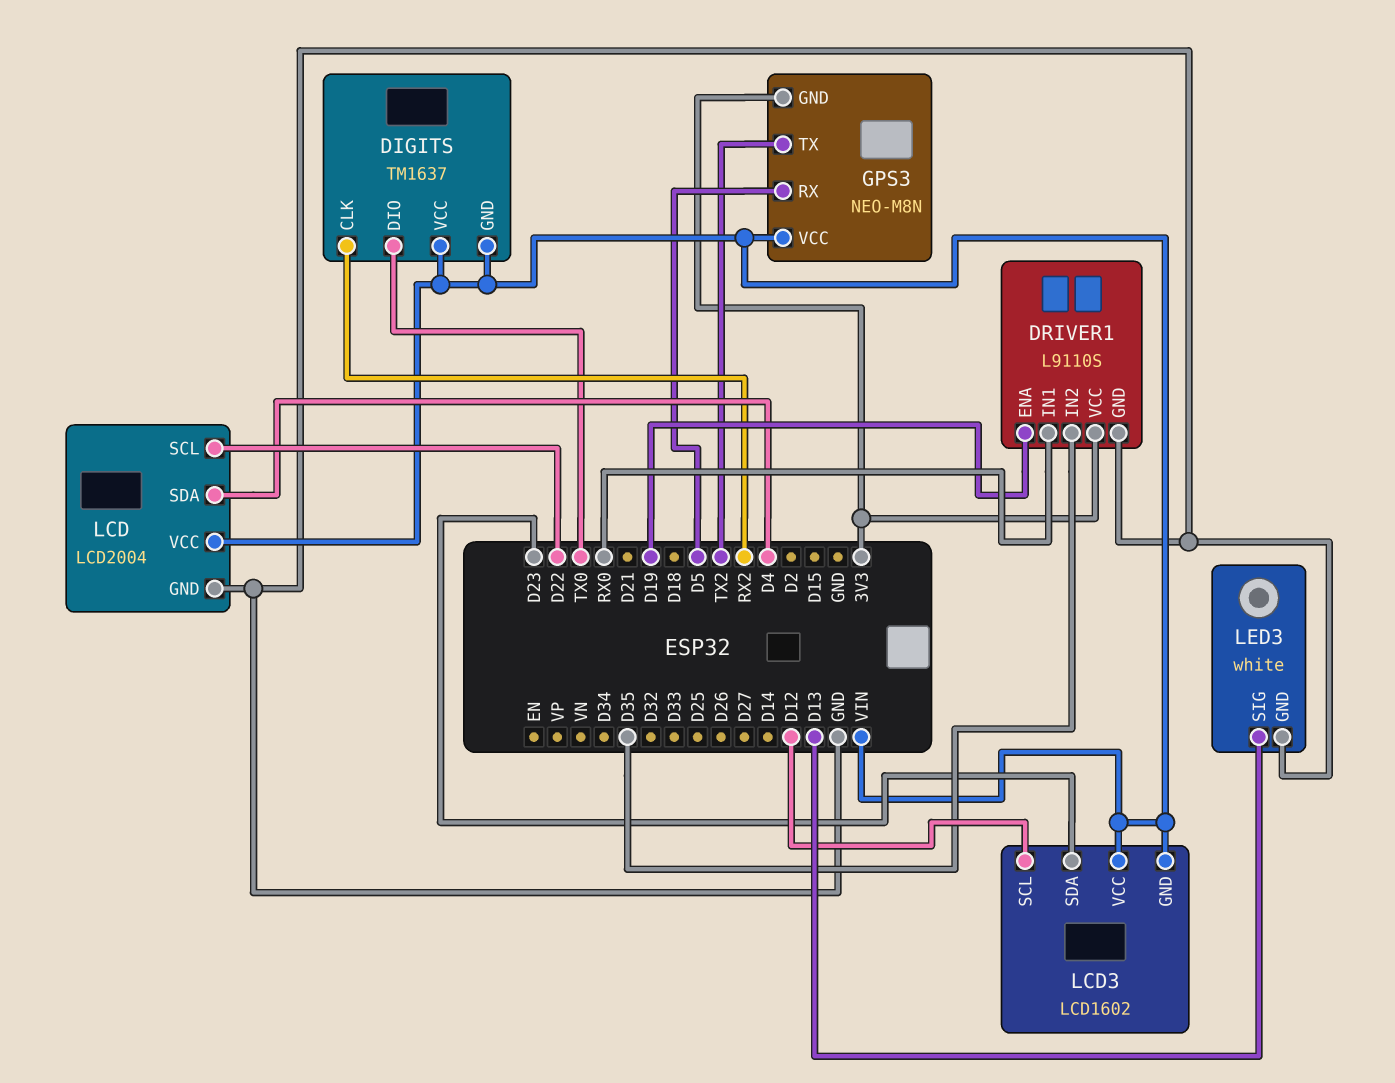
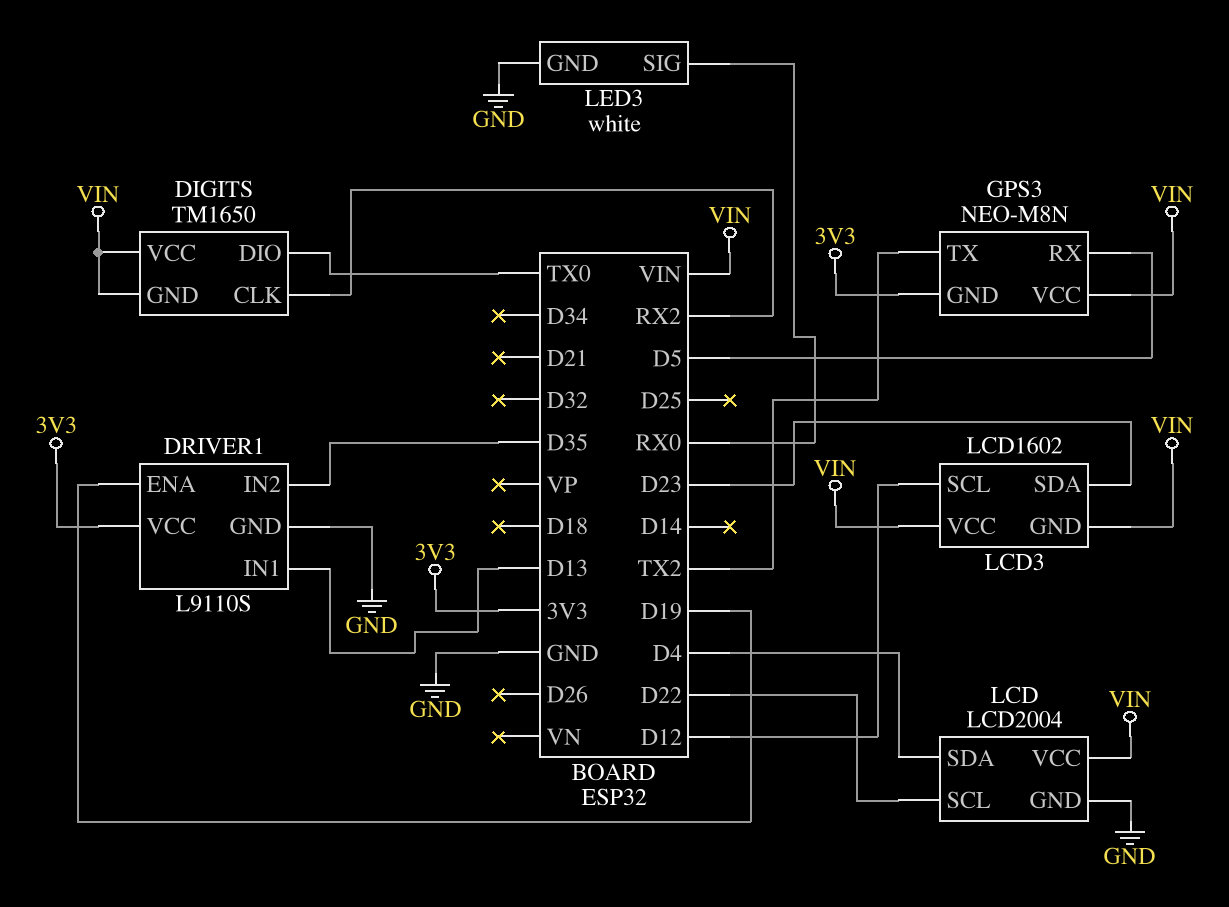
DIGITS: TM1637 -> TM1650
DRIVER1 pin IN1: RX0 -> D13
LED3 pin SIG: D13 -> RX0

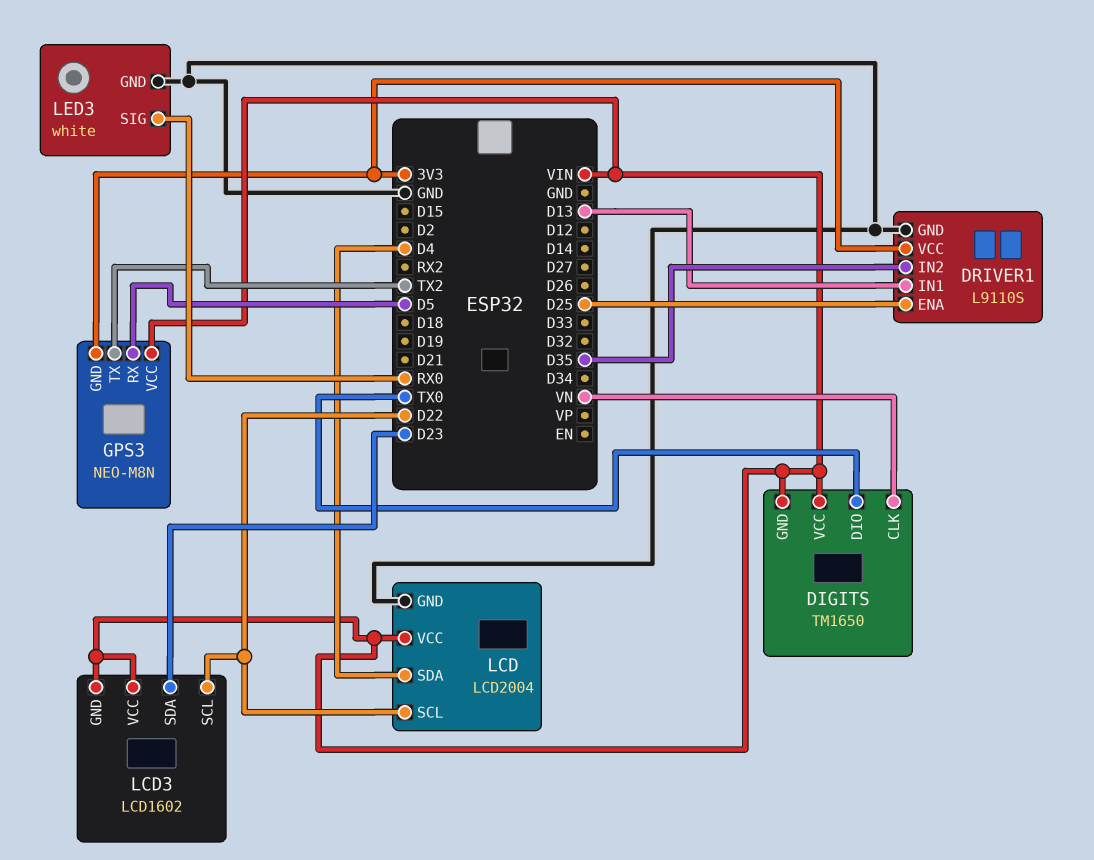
DIGITS pin CLK: RX2 -> VN
DRIVER1 pin ENA: D19 -> D25
LCD3 pin SCL: D12 -> D22

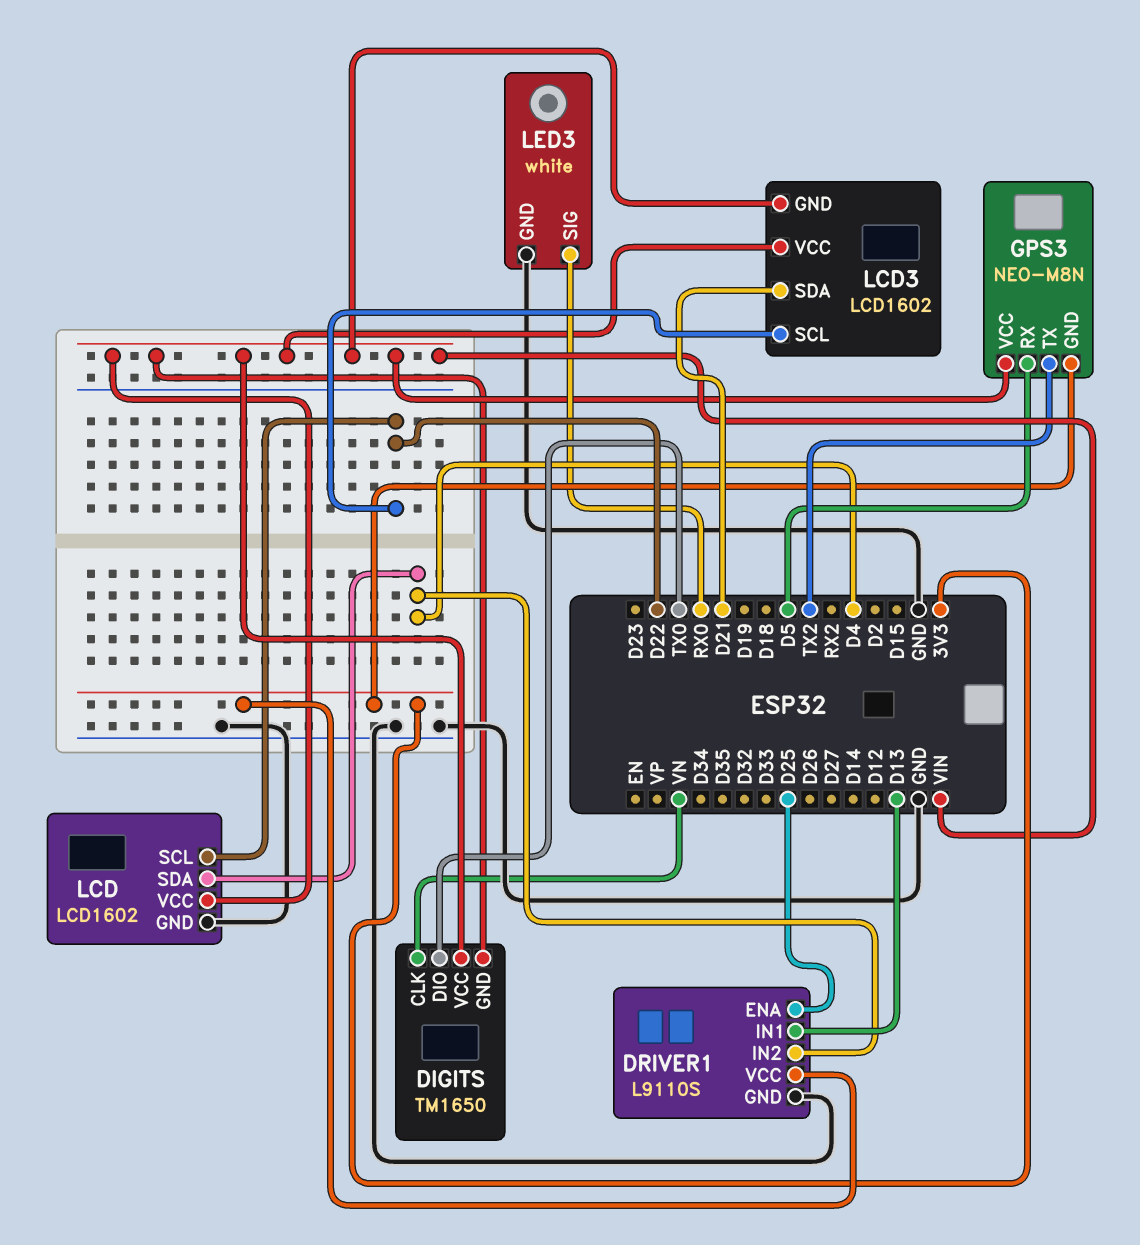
DRIVER1 pin IN2: D35 -> D4
LCD: LCD2004 -> LCD1602
LCD3 pin SDA: D23 -> D21

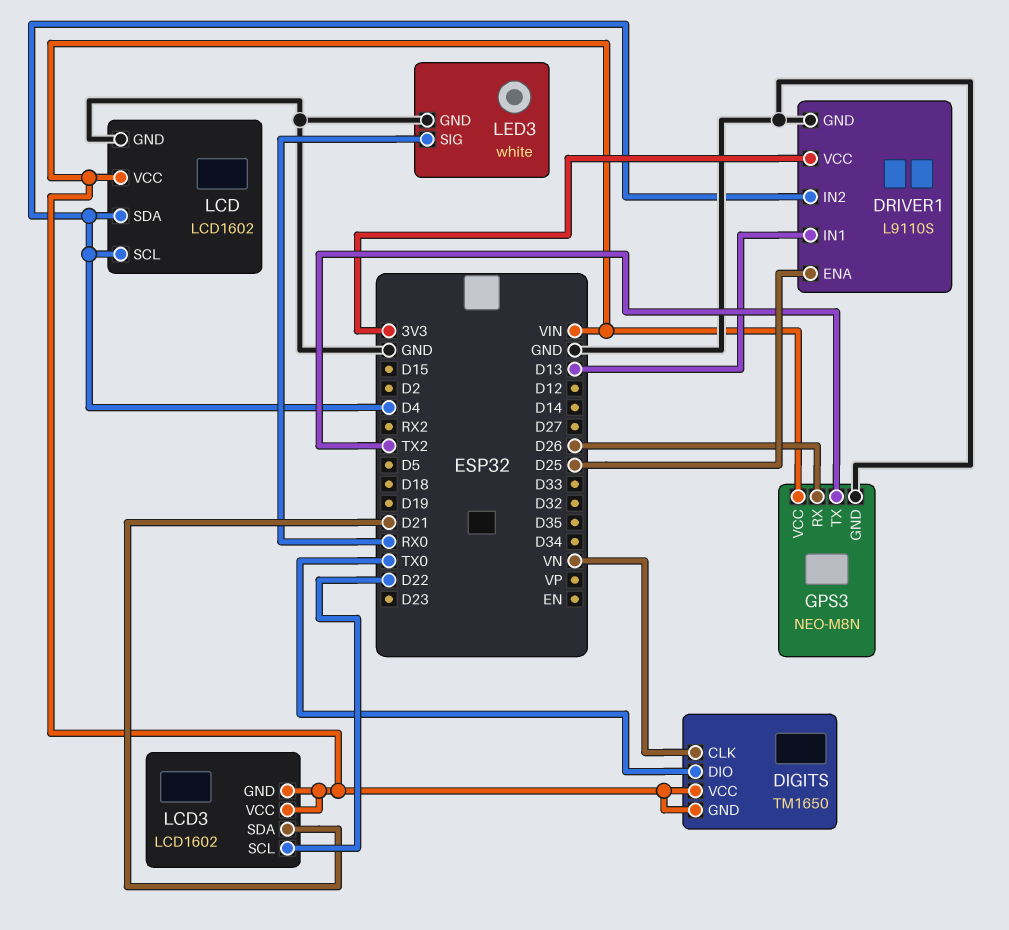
GPS3 pin GND: 3V3 -> GND
GPS3 pin RX: D5 -> D26
LCD pin SCL: D22 -> D4

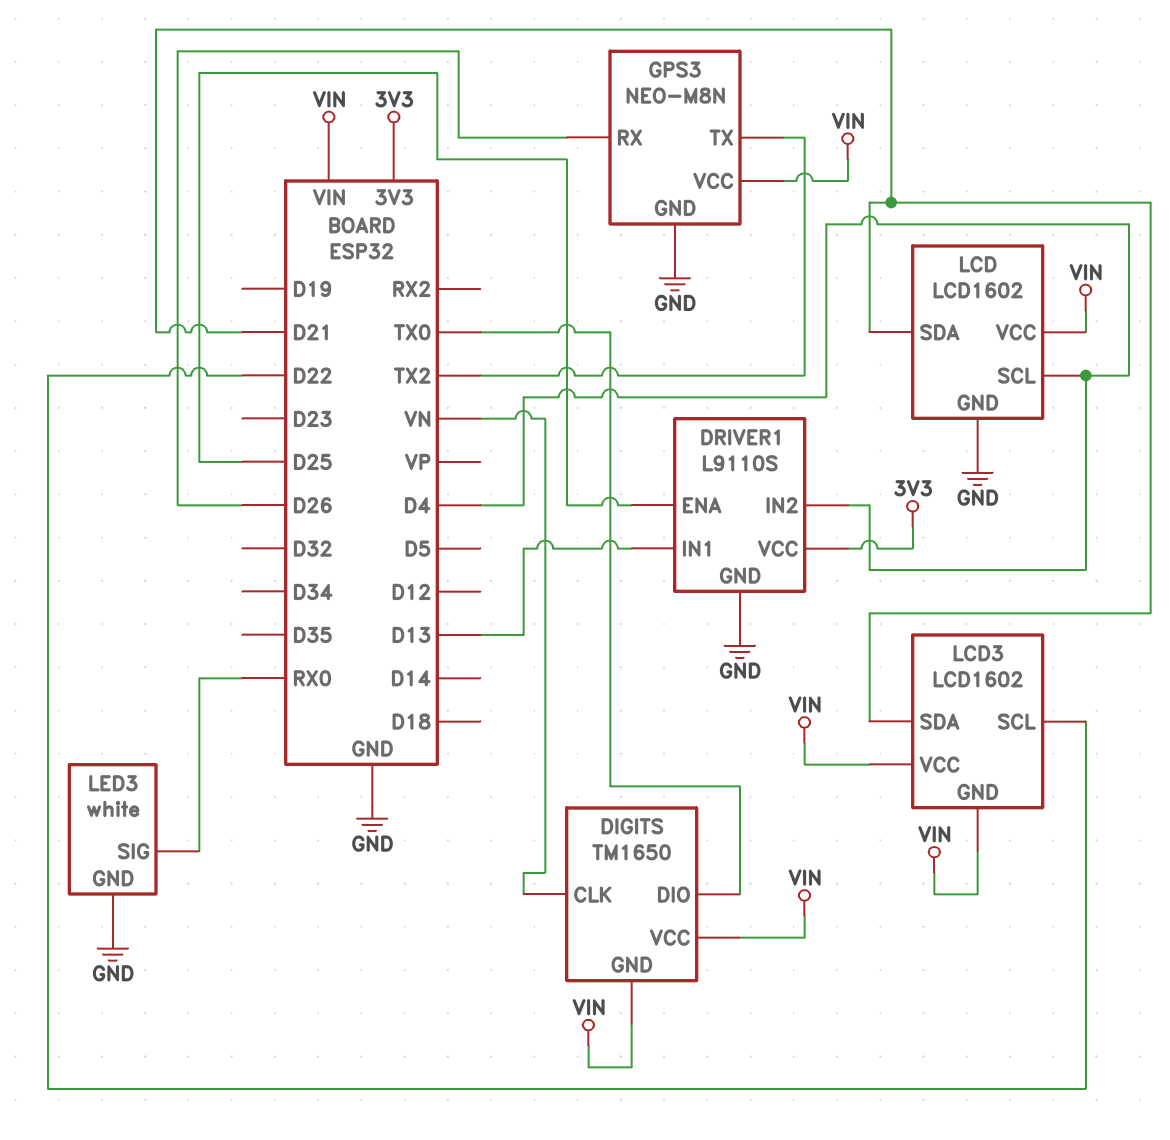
LCD pin SDA: D4 -> D21

